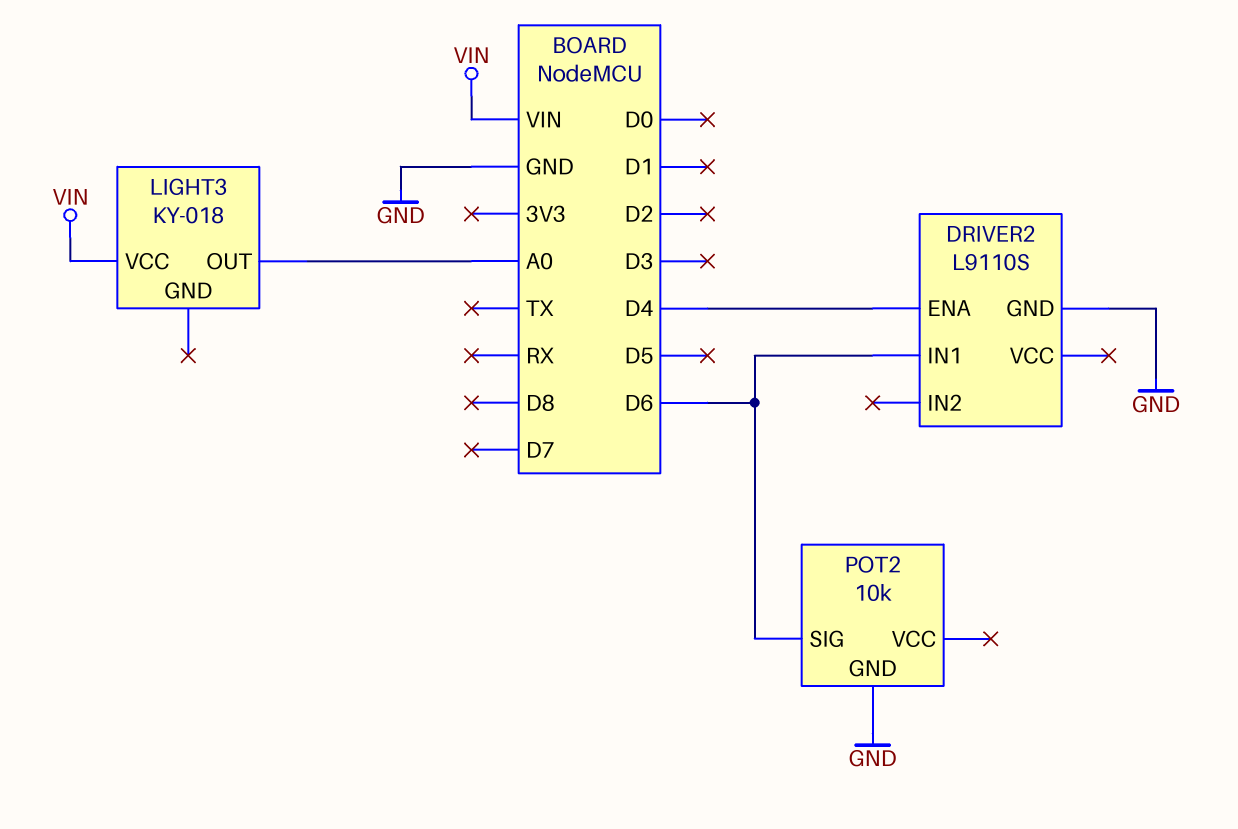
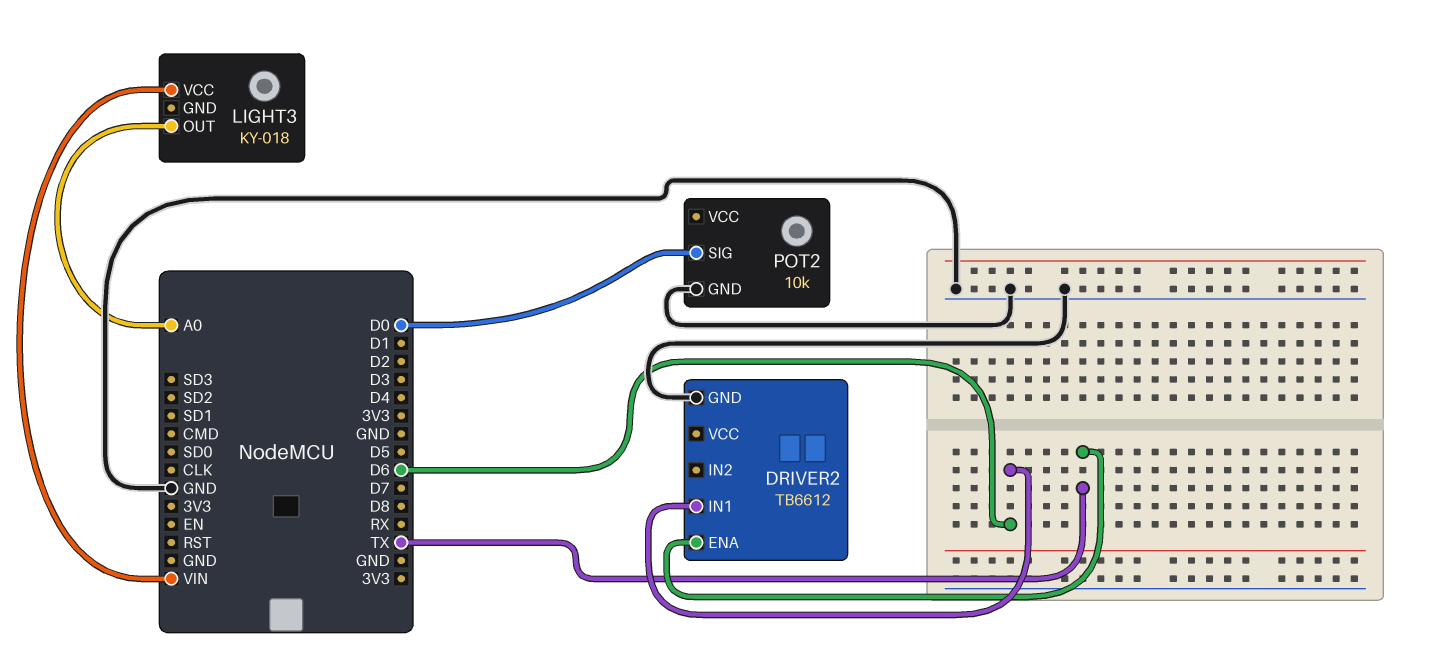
DRIVER2: L9110S -> TB6612
DRIVER2 pin ENA: D4 -> TX
POT2 pin SIG: D6 -> D0

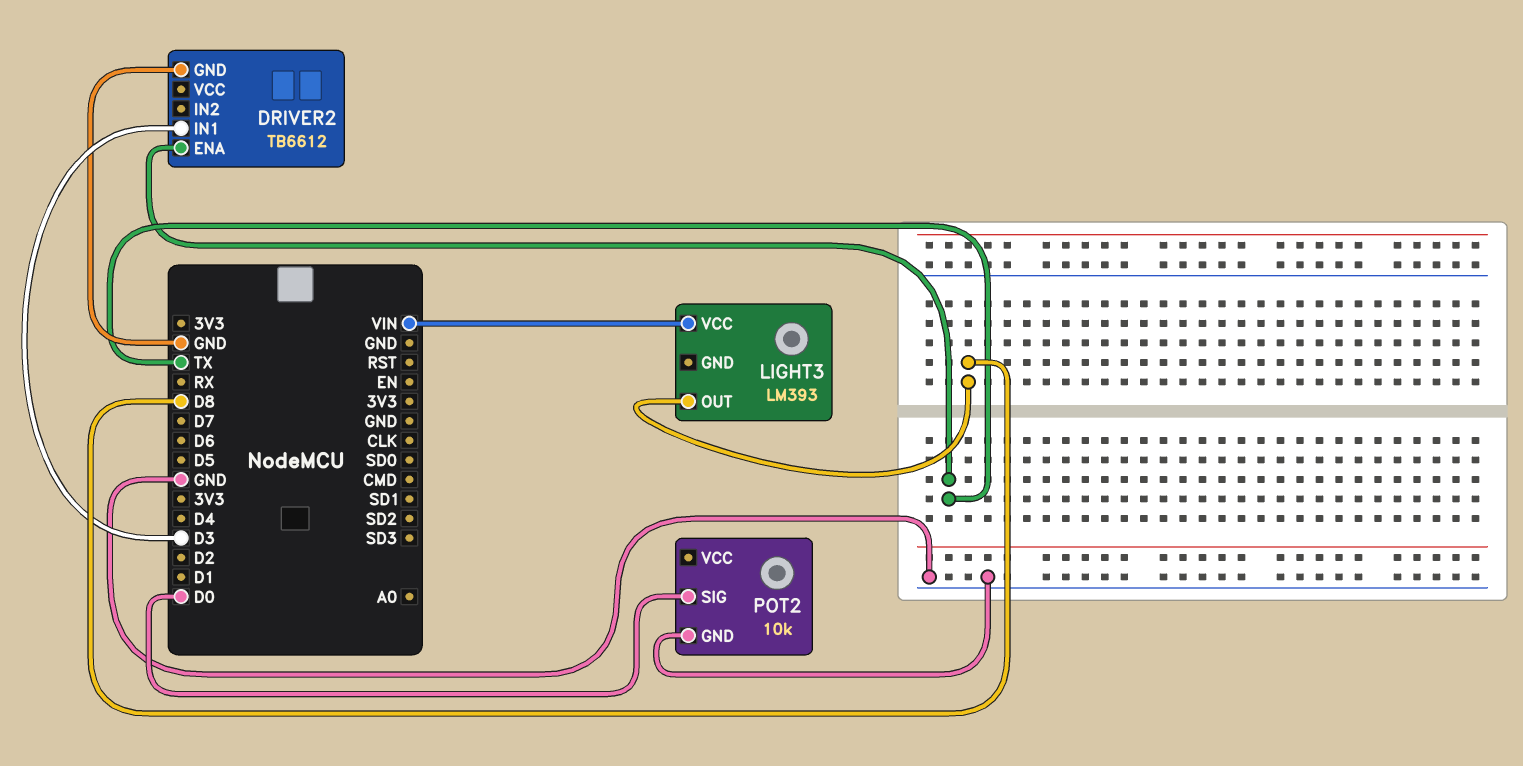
DRIVER2 pin IN1: D6 -> D3
LIGHT3: KY-018 -> LM393
LIGHT3 pin OUT: A0 -> D8

